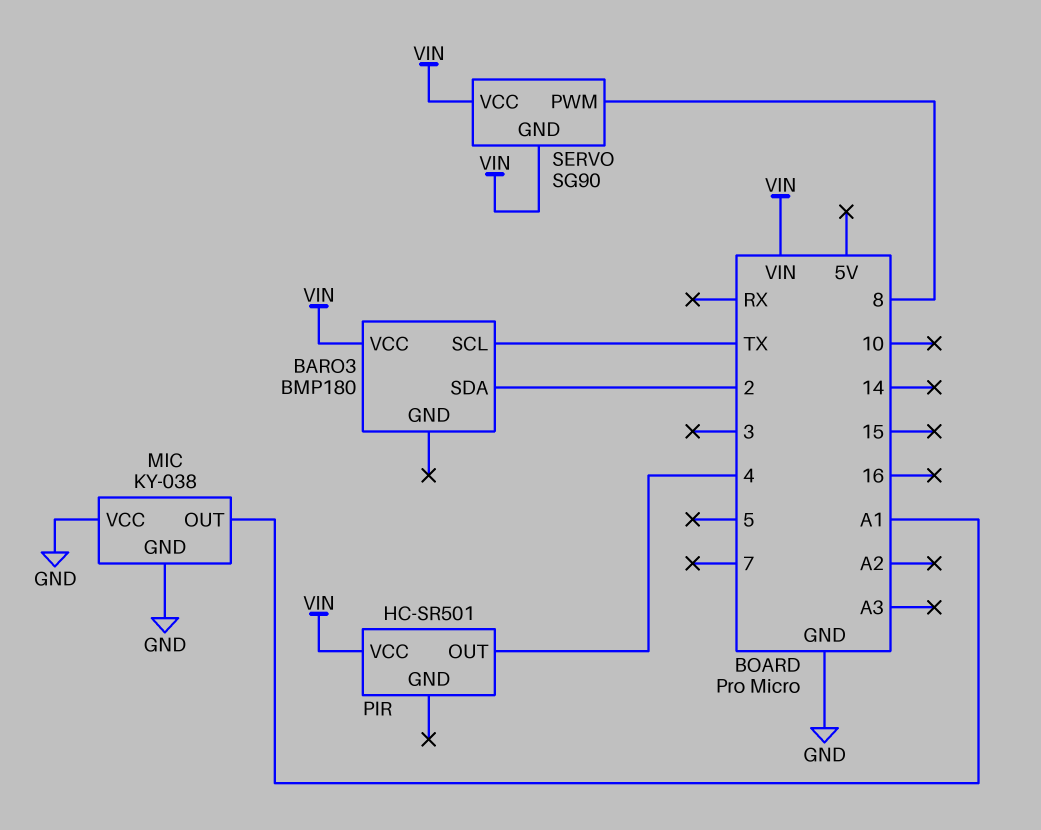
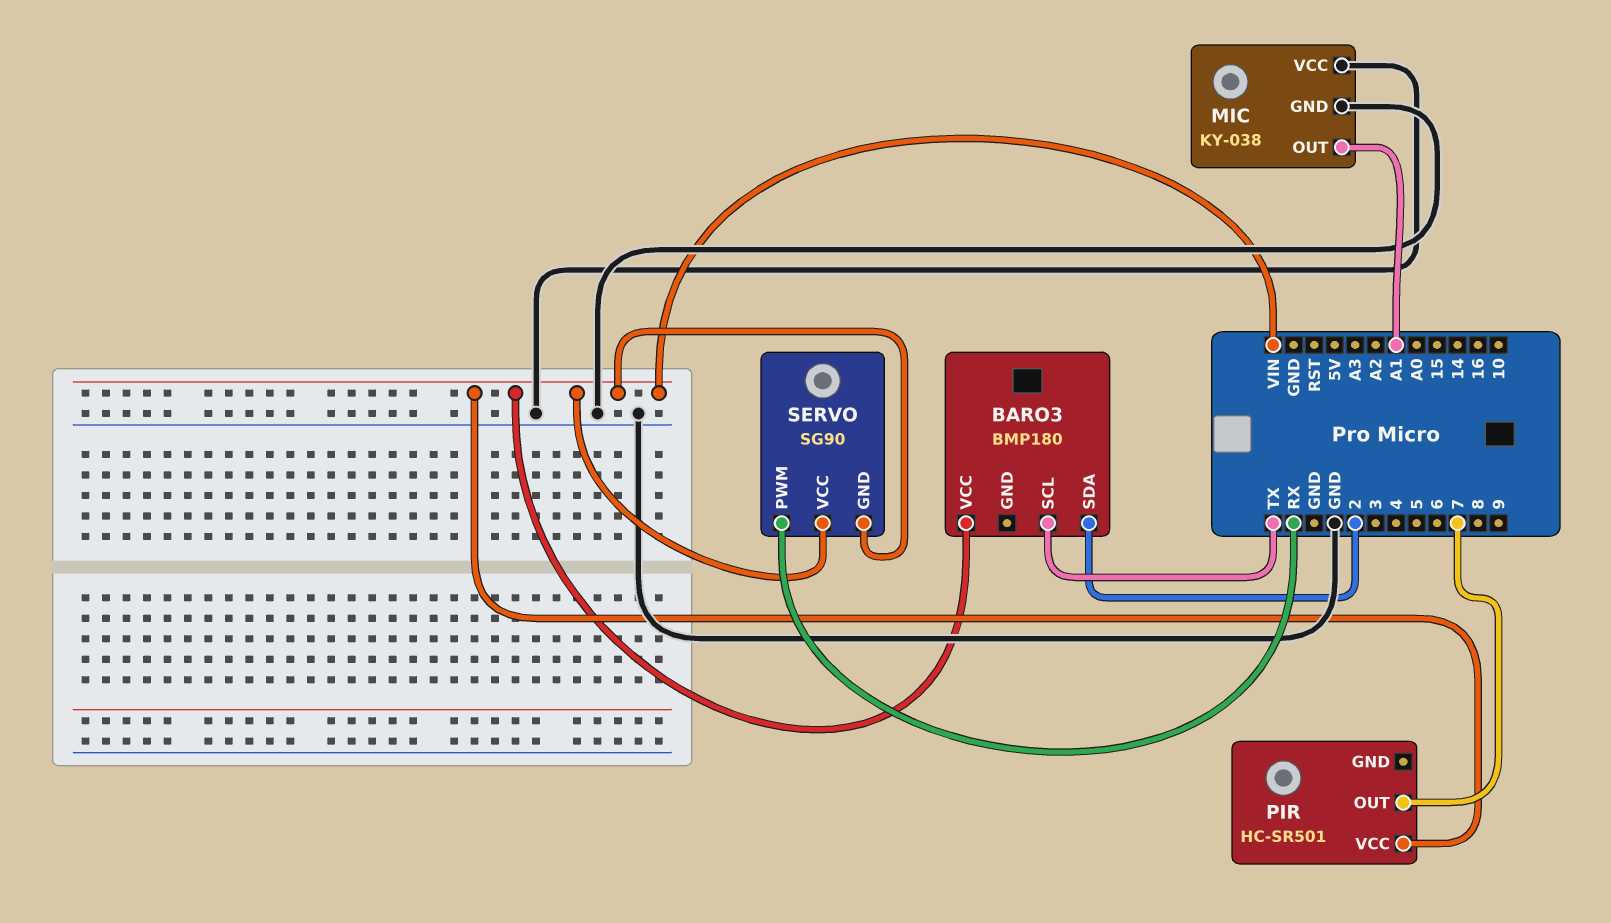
PIR pin OUT: 4 -> 7
SERVO pin PWM: 8 -> RX

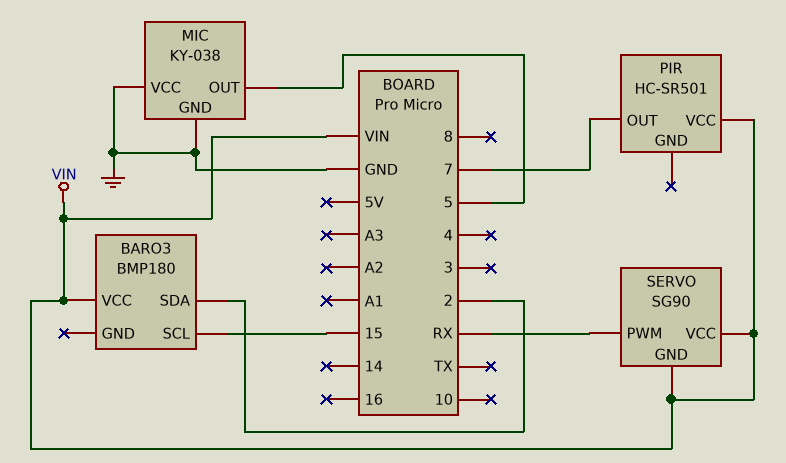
BARO3 pin SCL: TX -> 15
MIC pin OUT: A1 -> 5

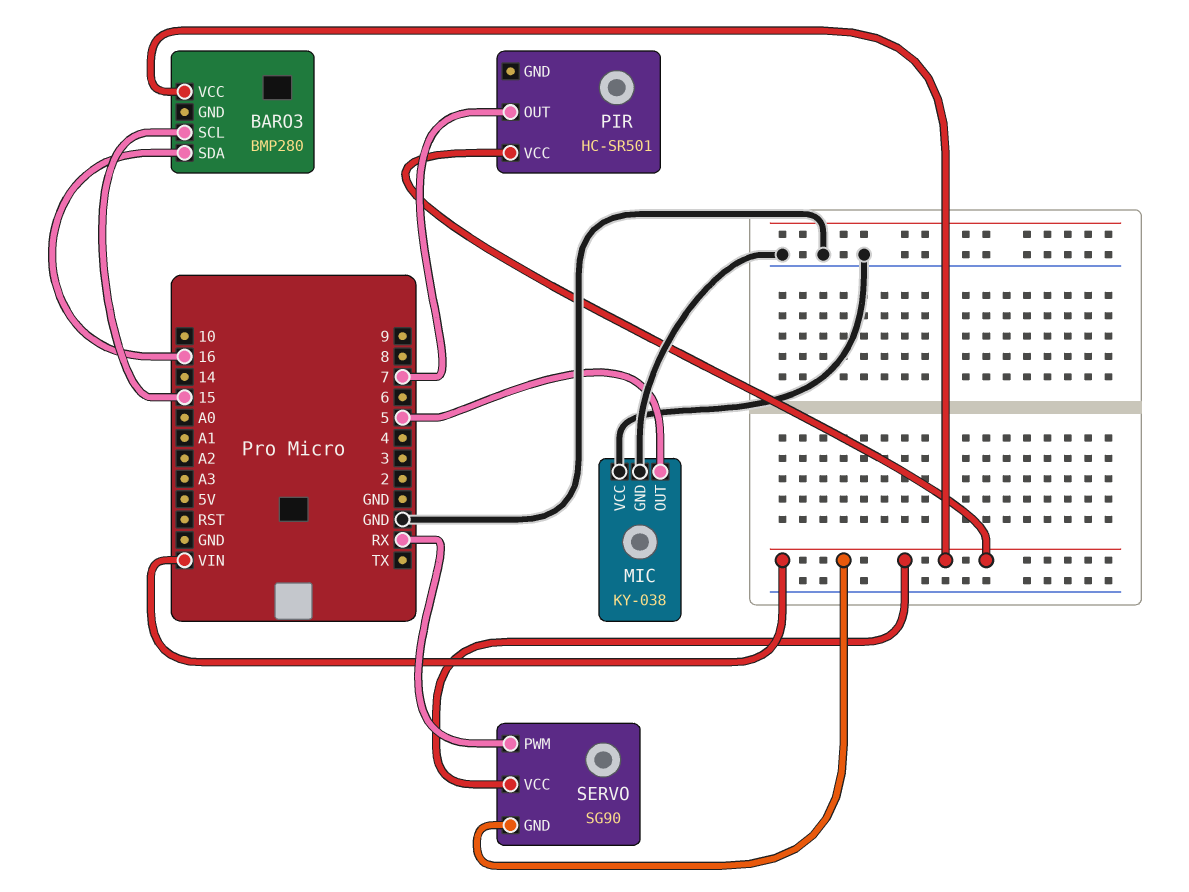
BARO3: BMP180 -> BMP280
BARO3 pin SDA: 2 -> 16

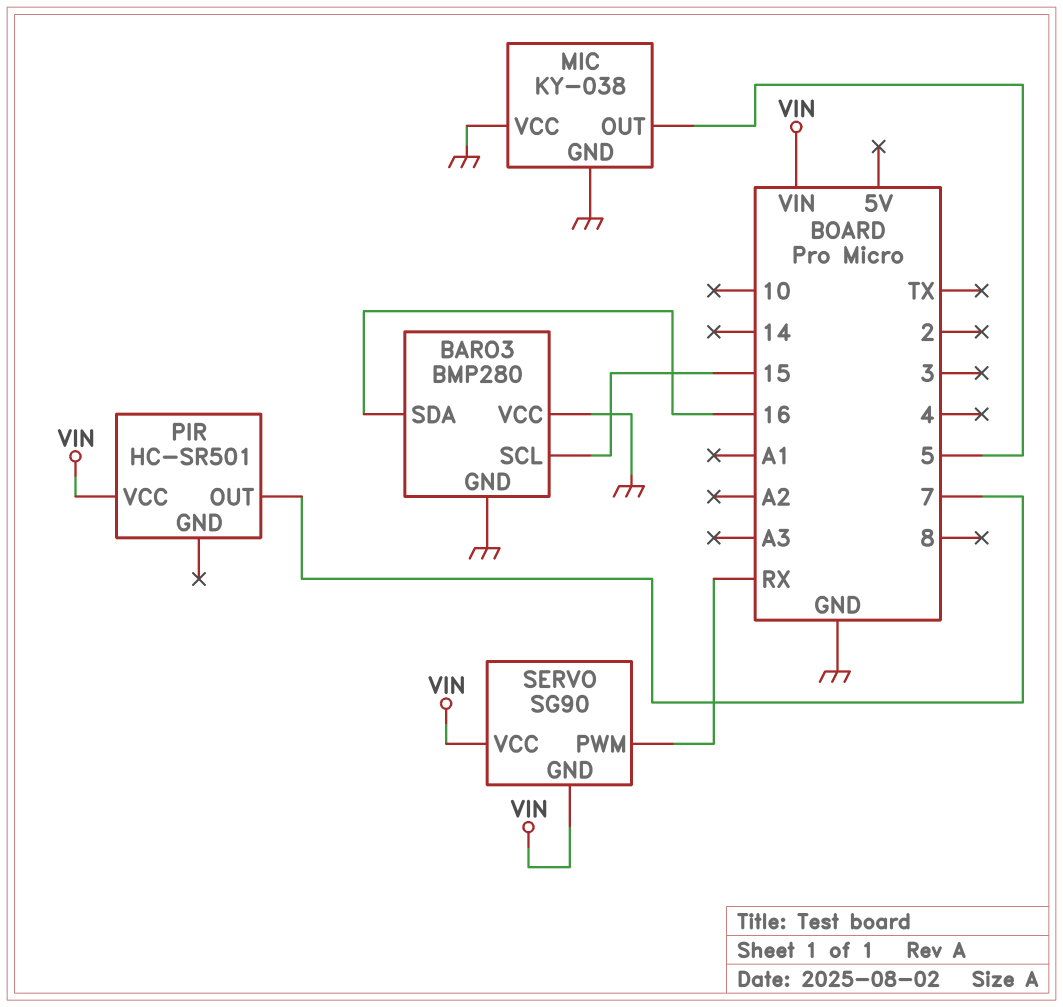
BARO3 pin GND: none -> GND
BARO3 pin VCC: VIN -> GND

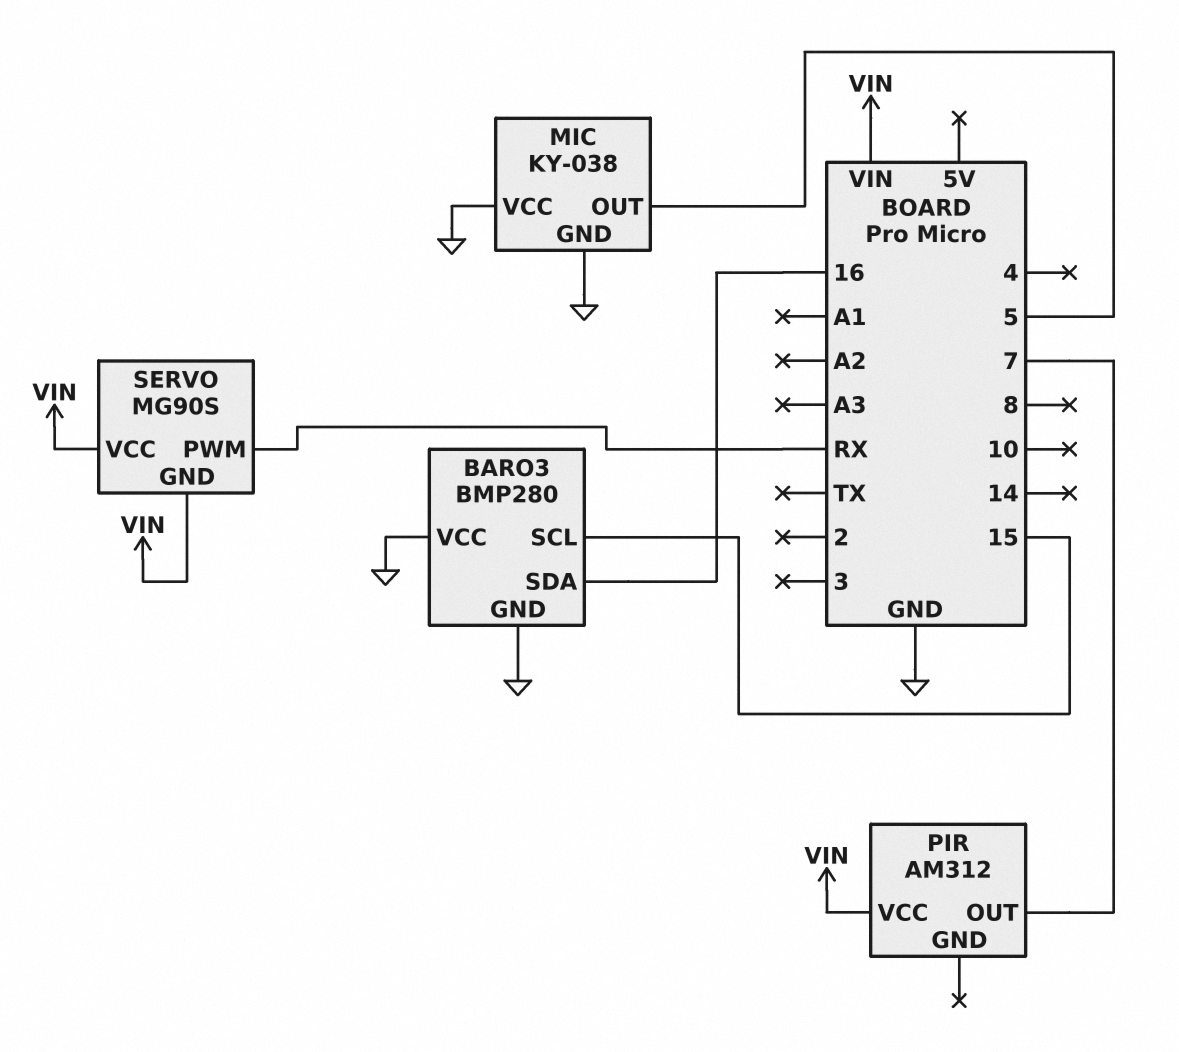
PIR: HC-SR501 -> AM312
SERVO: SG90 -> MG90S

